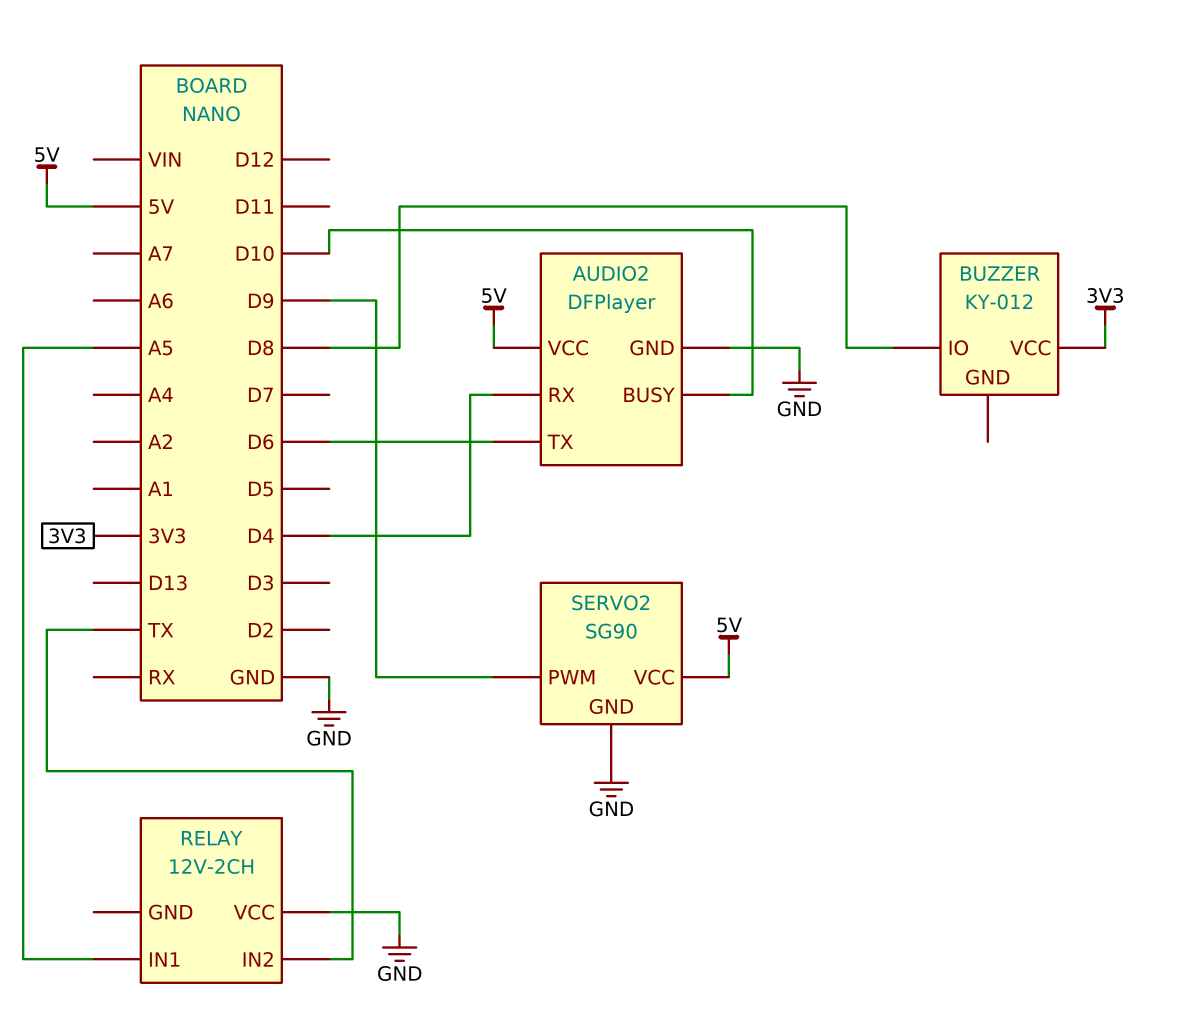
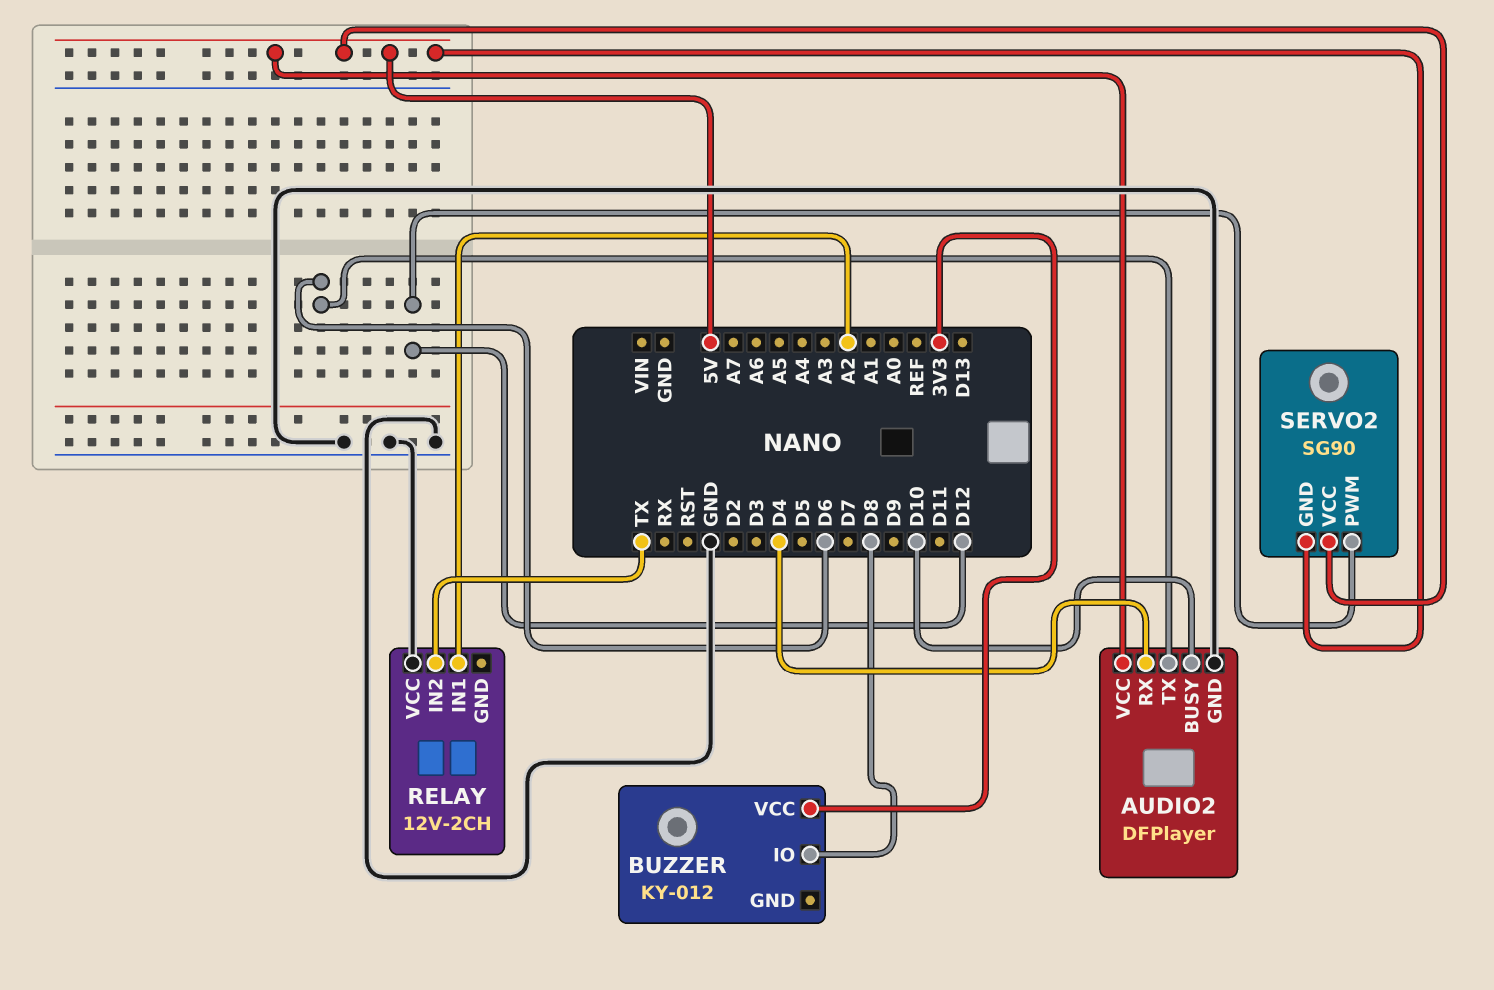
RELAY pin IN1: A5 -> A2
SERVO2 pin GND: GND -> 5V
SERVO2 pin PWM: D9 -> D12

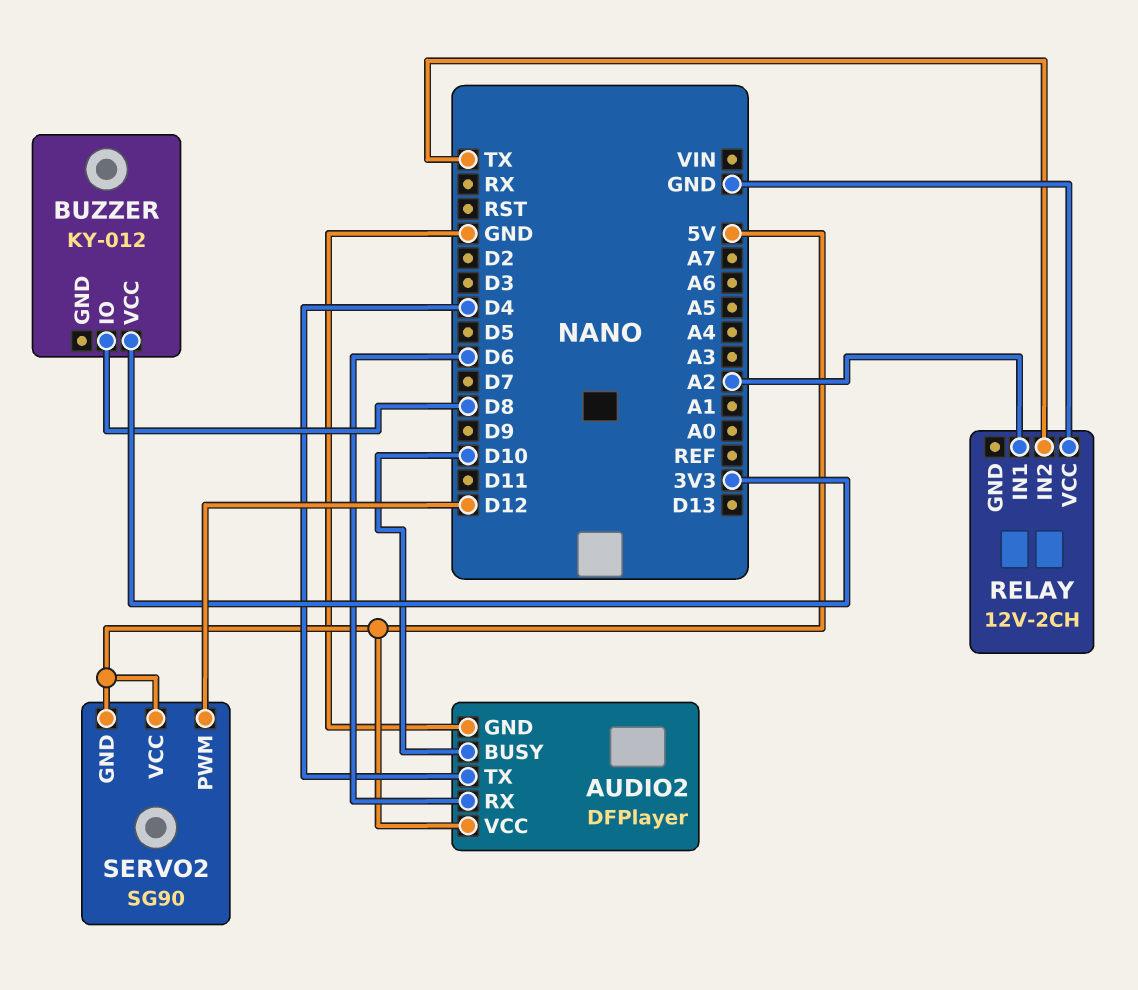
AUDIO2 pin RX: D4 -> D6
AUDIO2 pin TX: D6 -> D4

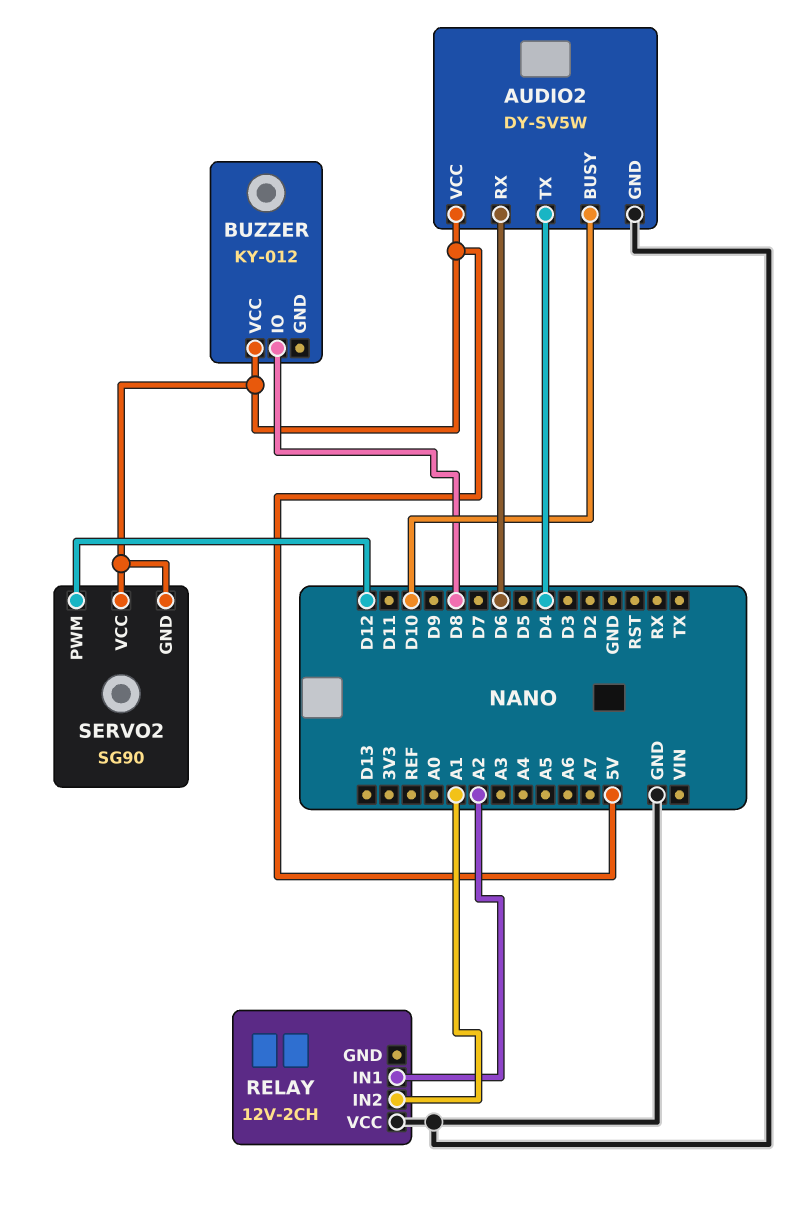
AUDIO2: DFPlayer -> DY-SV5W
BUZZER pin VCC: 3V3 -> 5V
RELAY pin IN2: TX -> A1

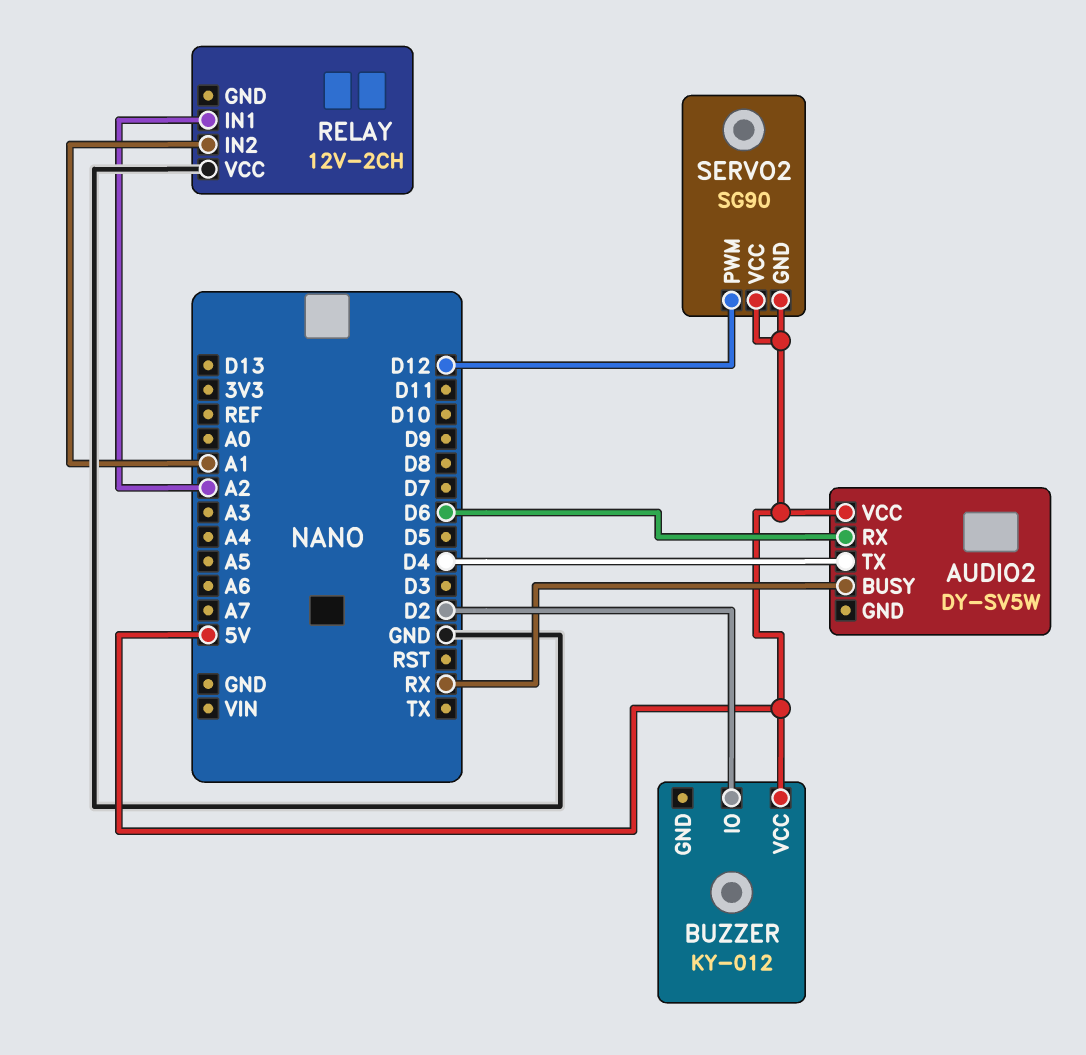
AUDIO2 pin BUSY: D10 -> RX
AUDIO2 pin GND: GND -> none
BUZZER pin IO: D8 -> D2

